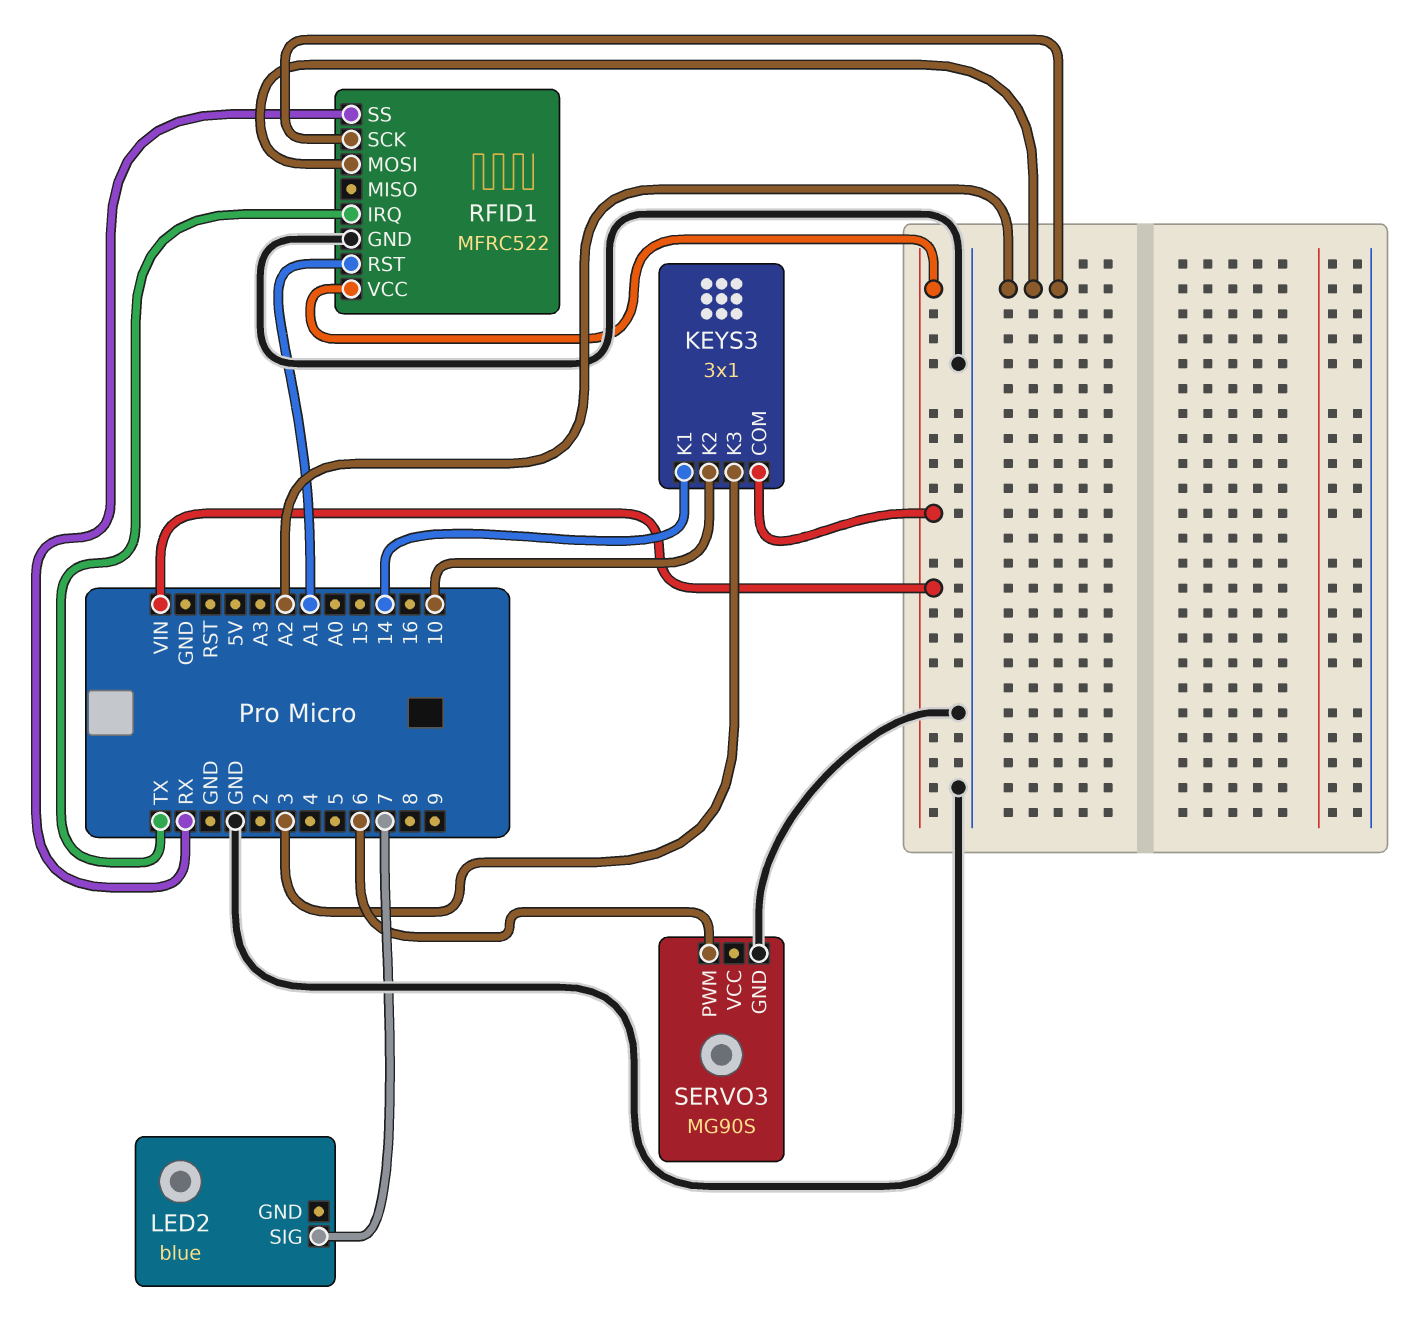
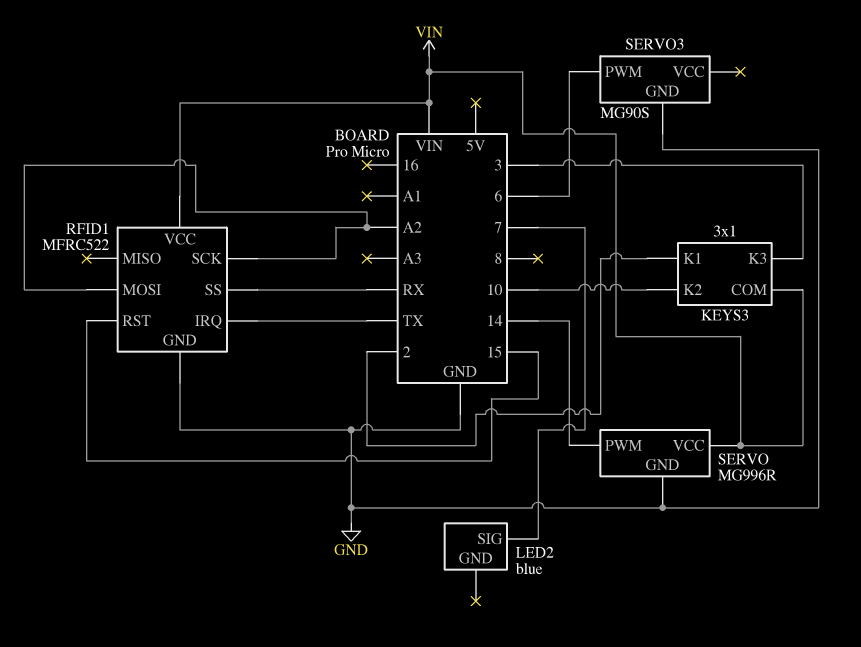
KEYS3 pin K1: 14 -> 2
RFID1 pin RST: A1 -> 15
SERVO: none -> MG996R
SERVO pin GND: none -> GND
SERVO pin PWM: none -> 14
SERVO pin VCC: none -> VIN

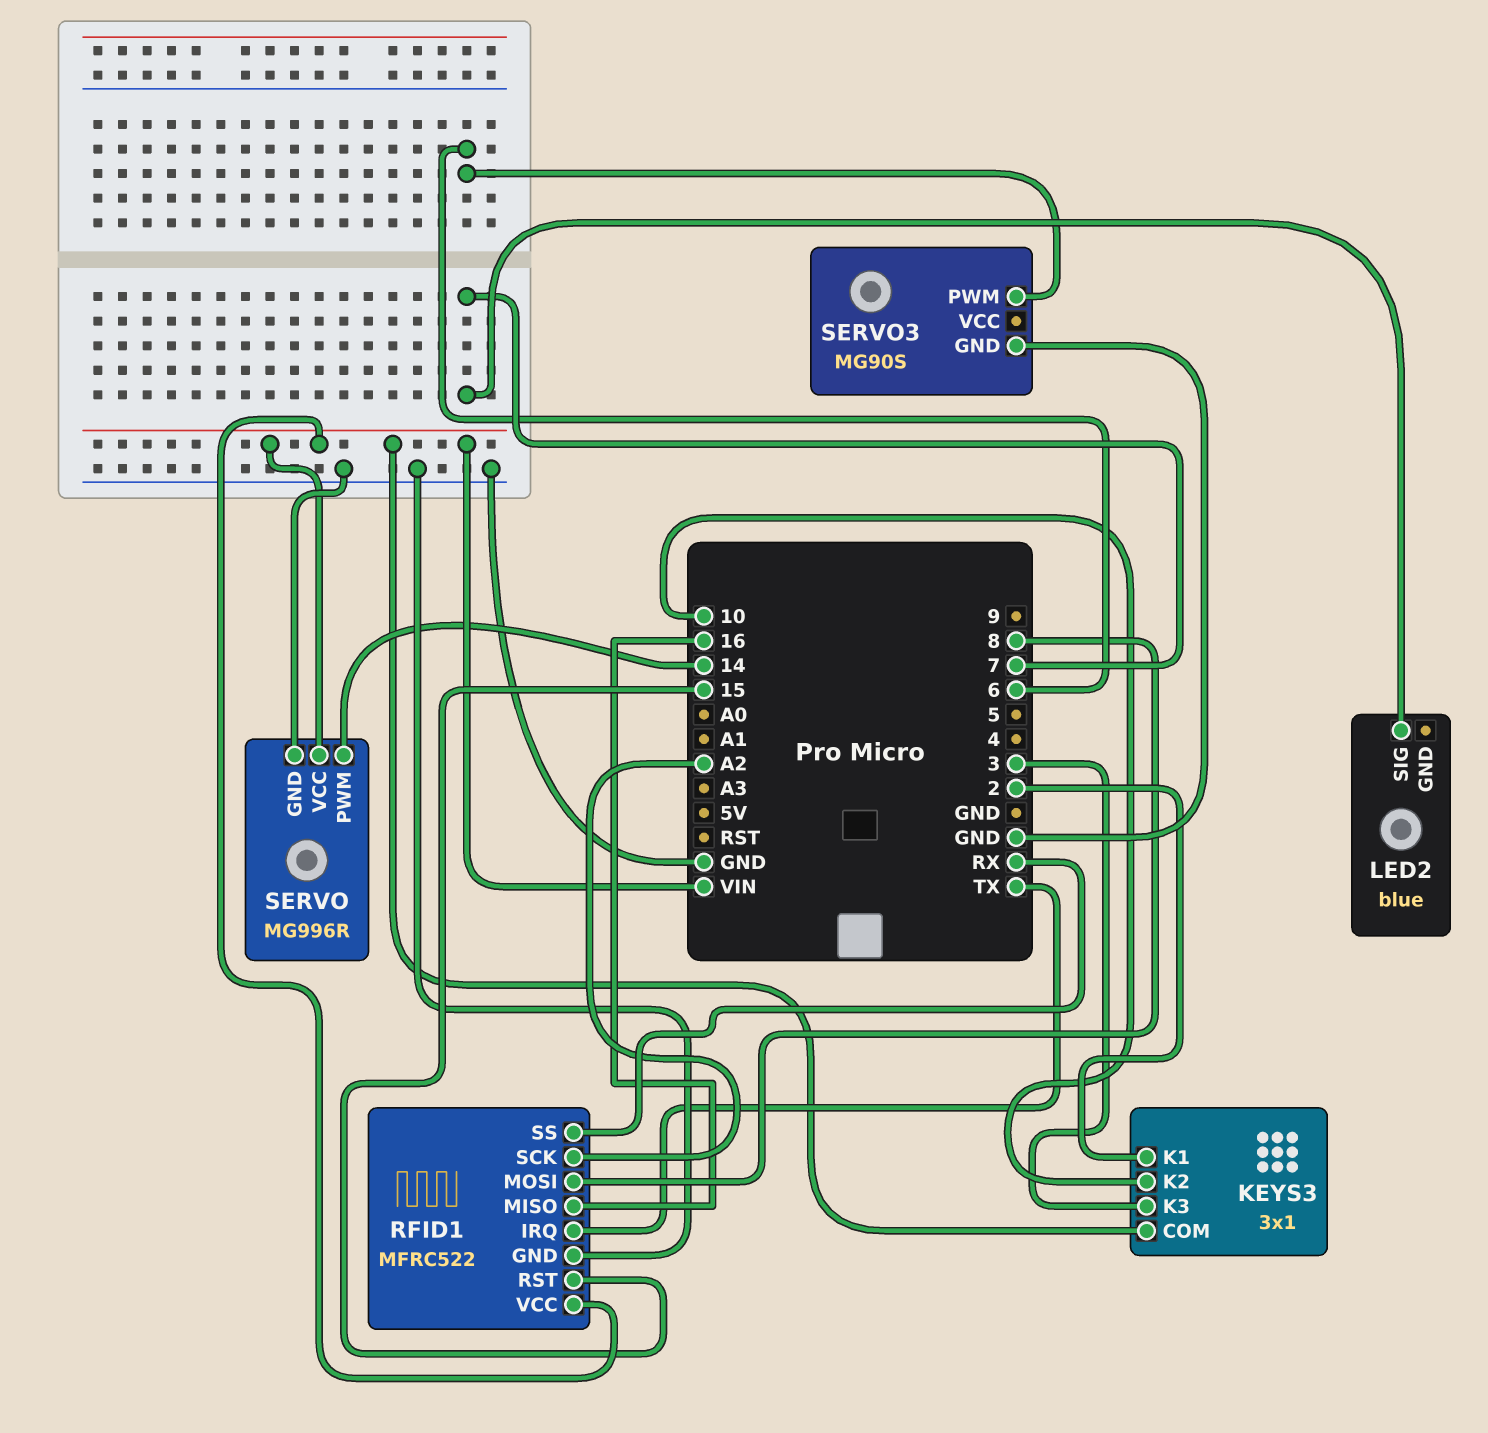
RFID1 pin MISO: none -> 16
RFID1 pin MOSI: A2 -> 8

